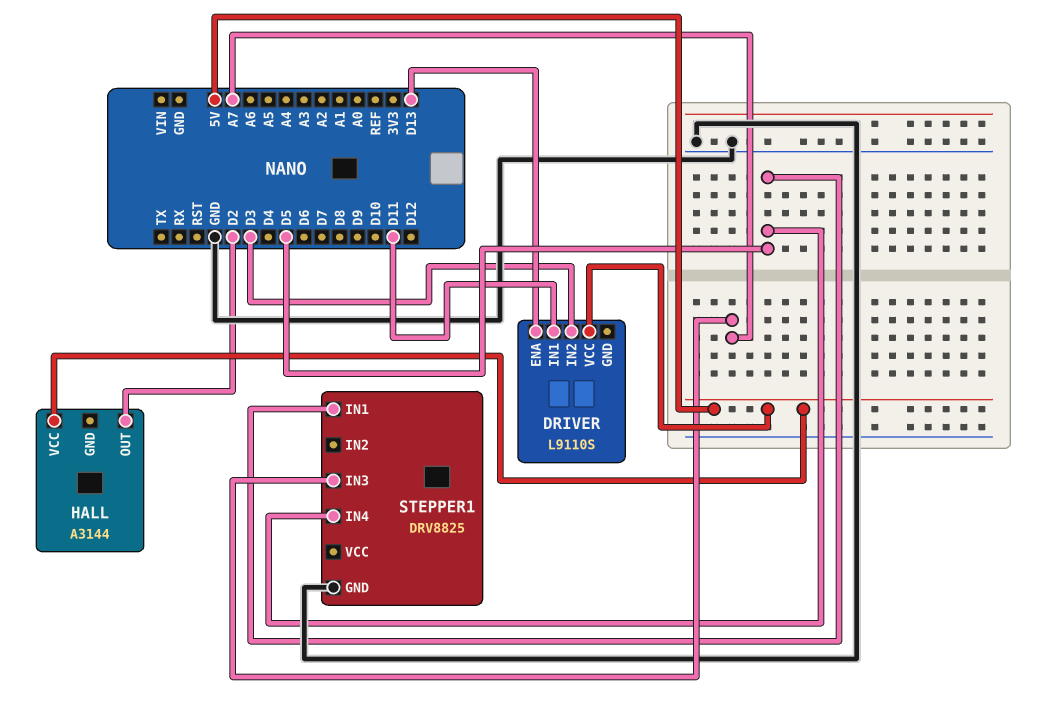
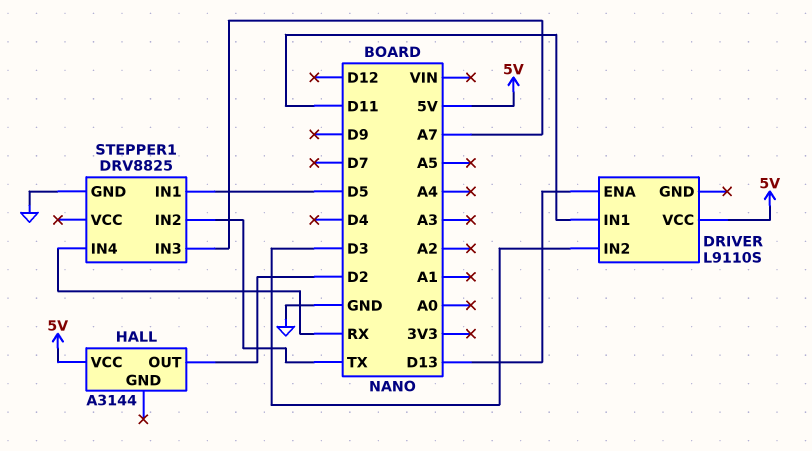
STEPPER1 pin IN2: none -> TX
STEPPER1 pin IN4: D5 -> RX

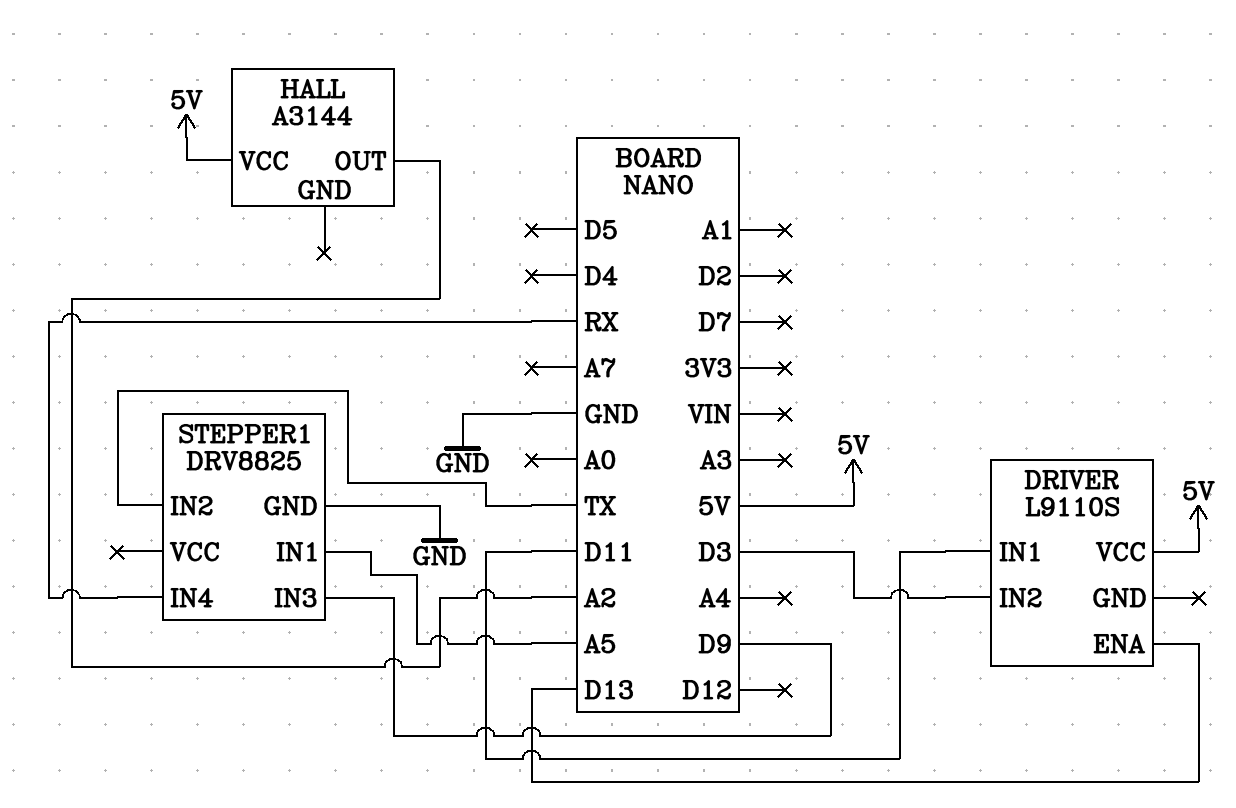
HALL pin OUT: D2 -> A2
STEPPER1 pin IN1: D5 -> A5
STEPPER1 pin IN3: A7 -> D9

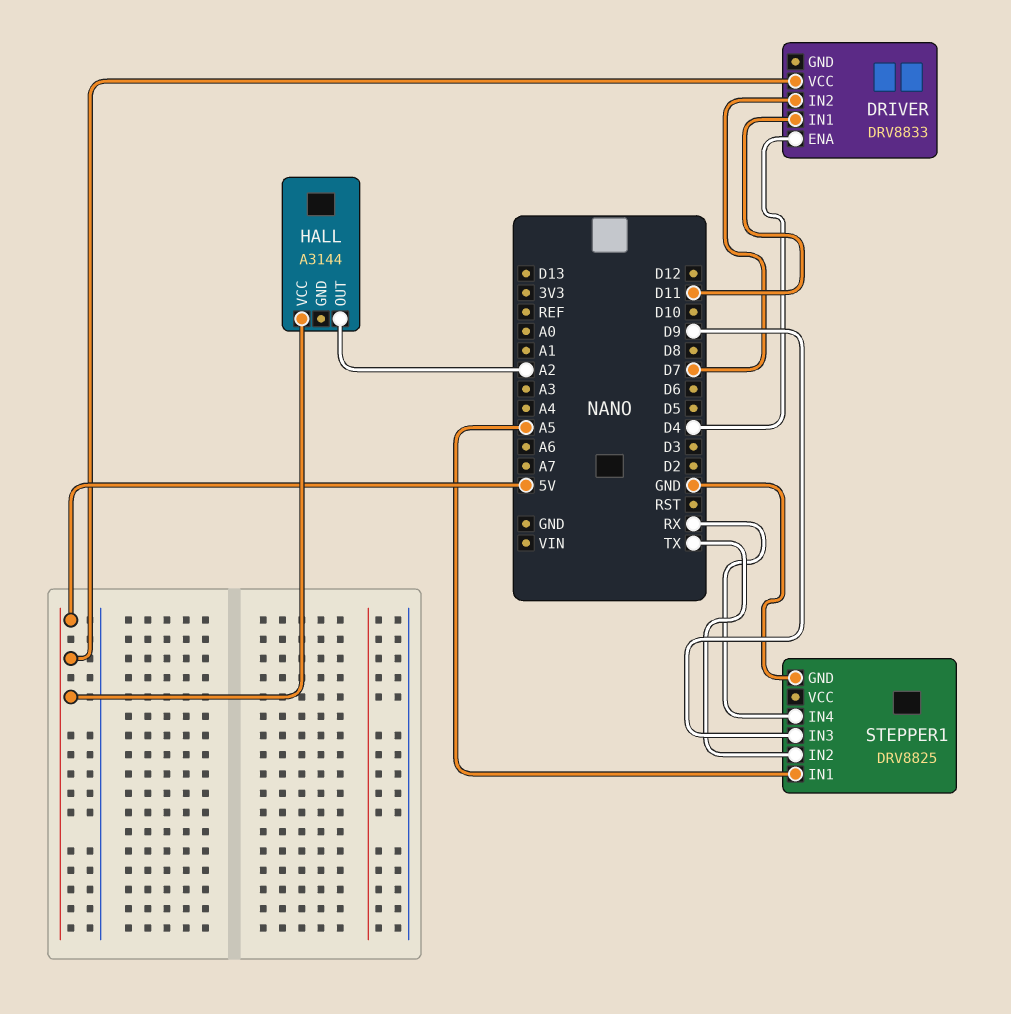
DRIVER: L9110S -> DRV8833
DRIVER pin ENA: D13 -> D4
DRIVER pin IN2: D3 -> D7

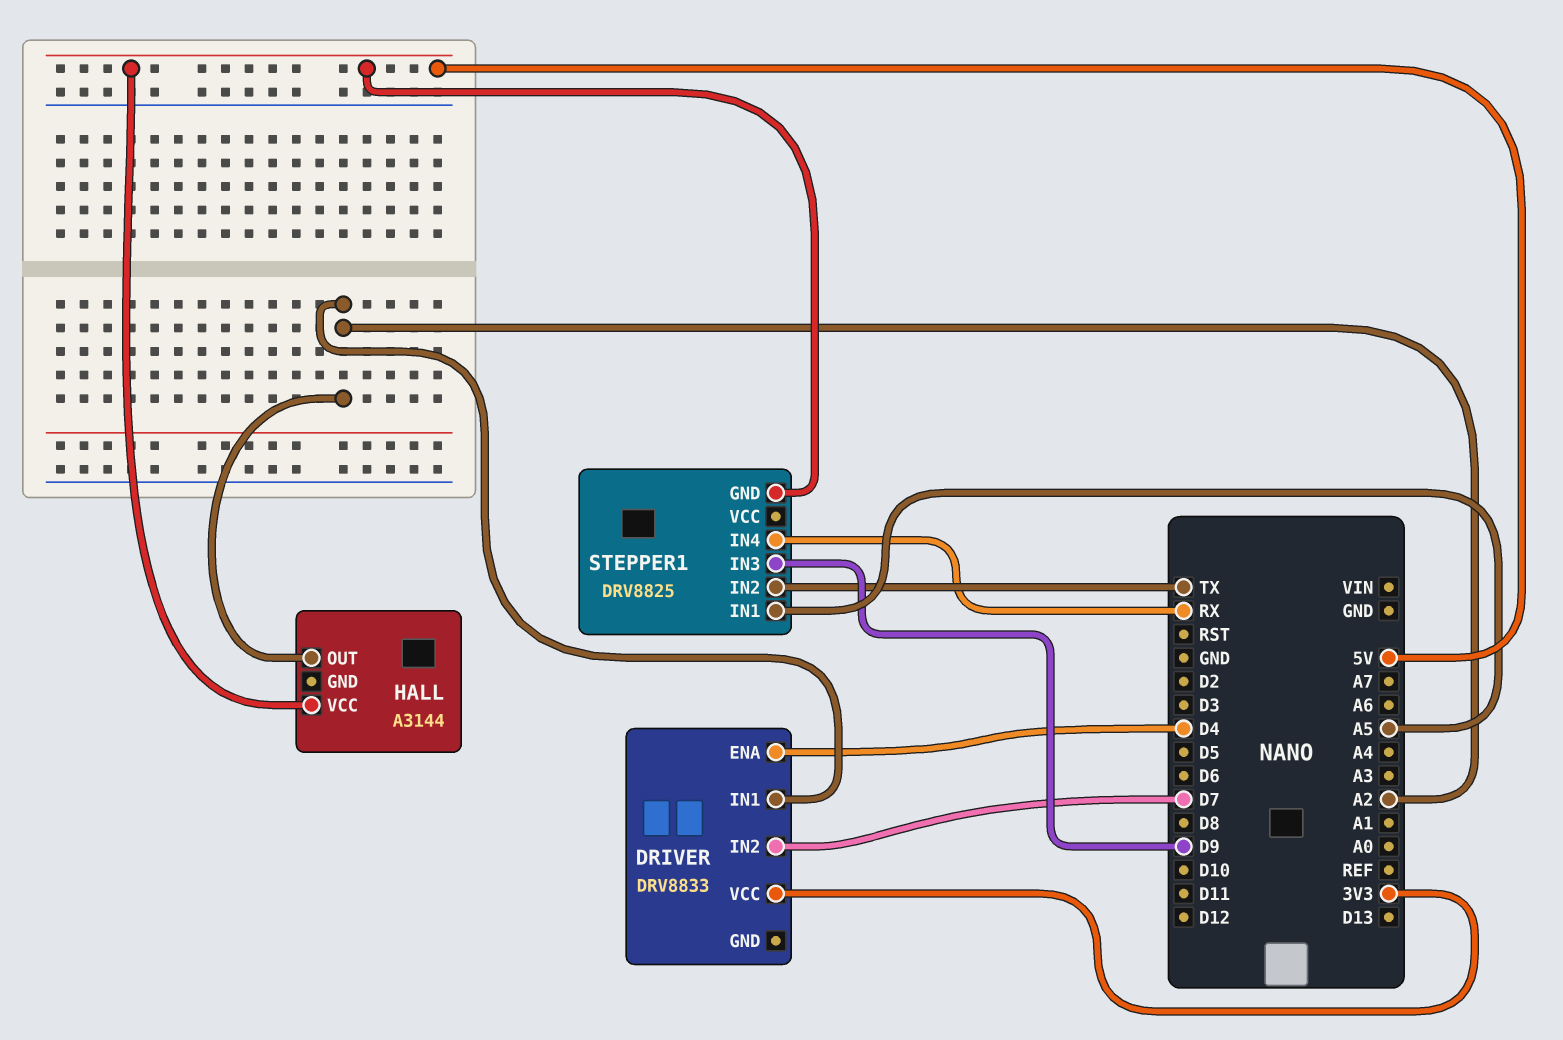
DRIVER pin IN1: D11 -> A2
DRIVER pin VCC: 5V -> 3V3
STEPPER1 pin GND: GND -> 5V

